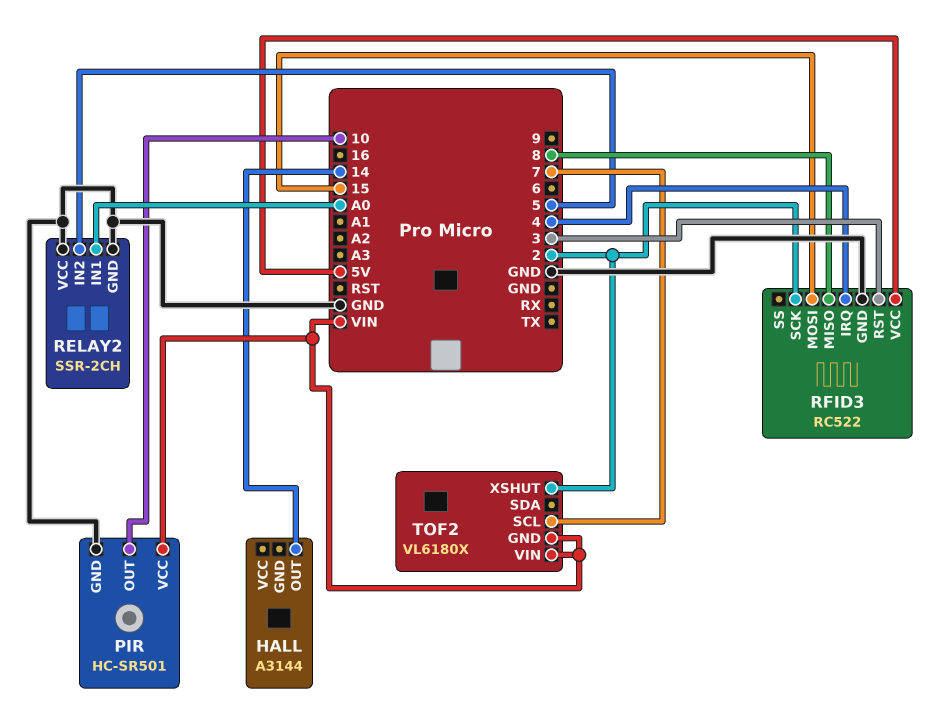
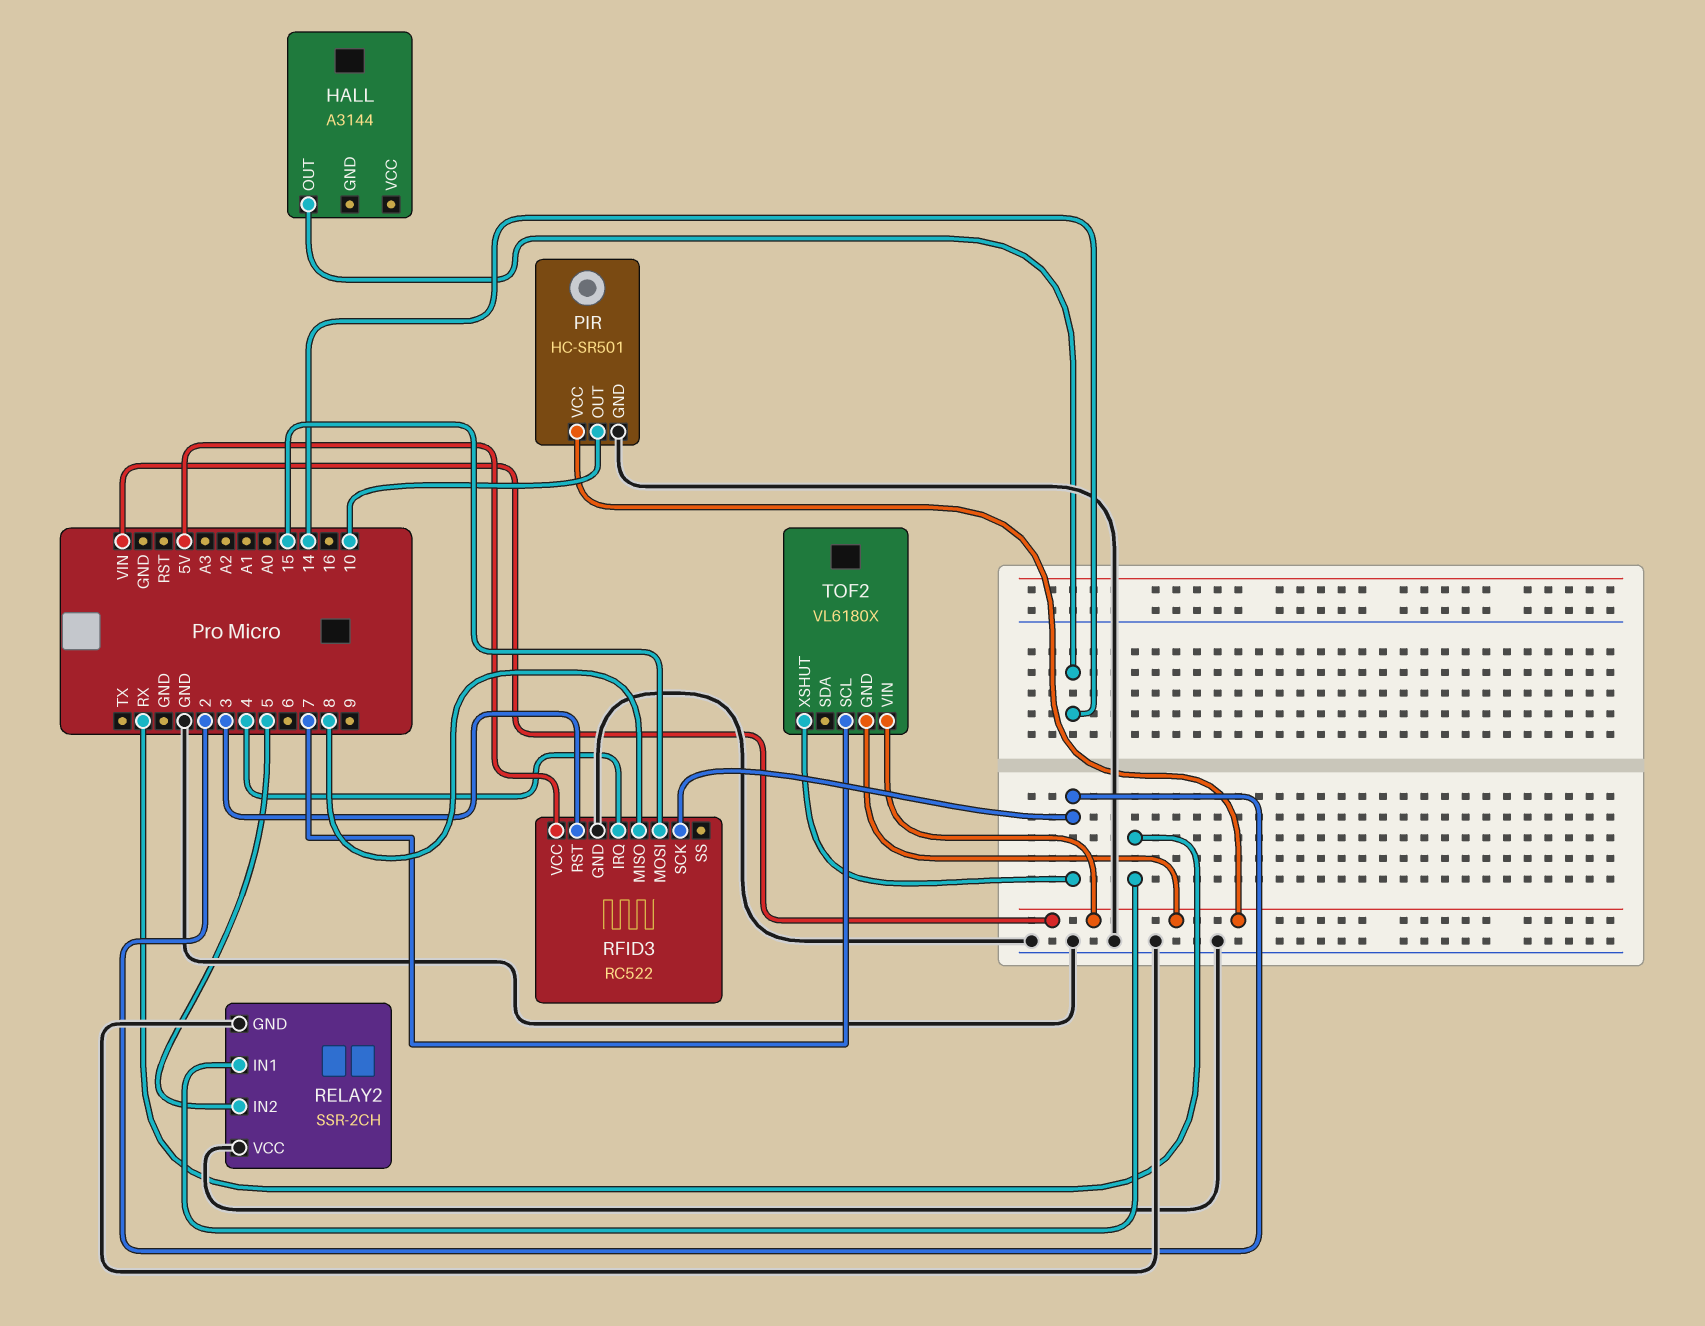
RELAY2 pin IN1: A0 -> RX

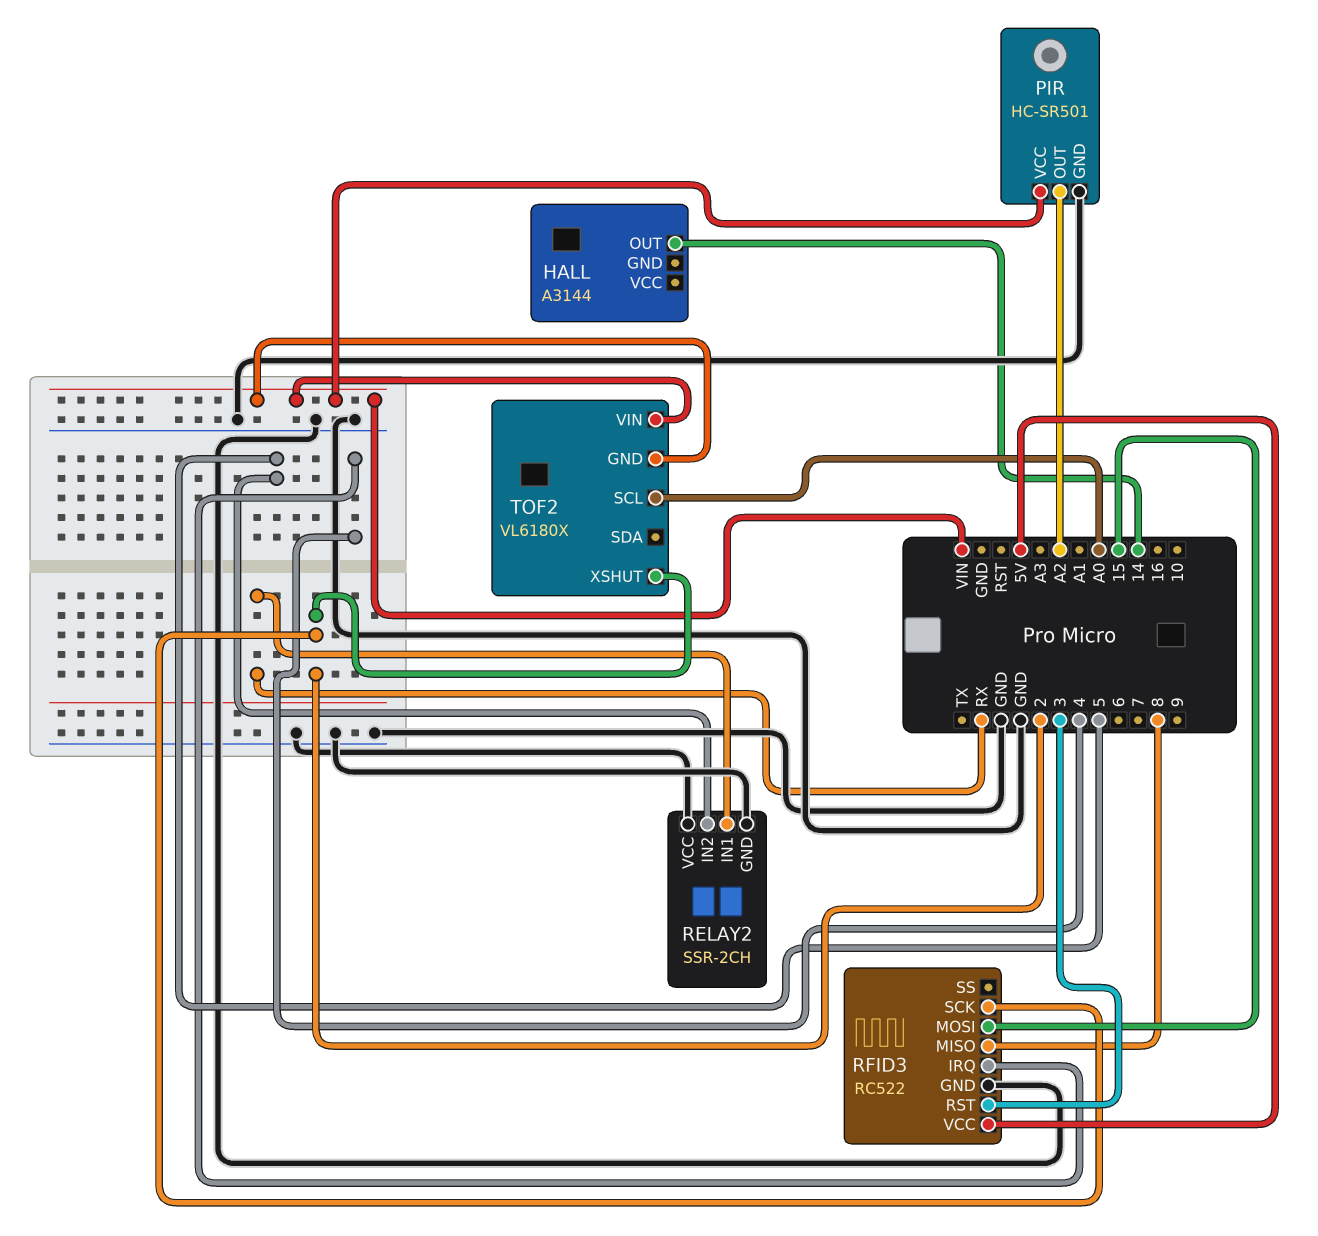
PIR pin OUT: 10 -> A2
TOF2 pin SCL: 7 -> A0

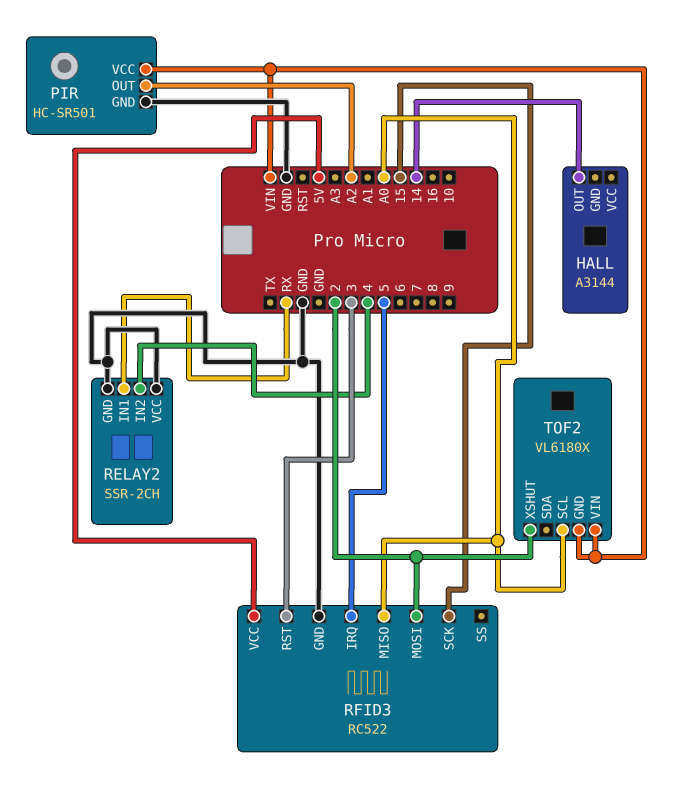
RELAY2 pin IN2: 5 -> 4
RFID3 pin IRQ: 4 -> 5
RFID3 pin MISO: 8 -> A0
RFID3 pin MOSI: 15 -> 2
RFID3 pin SCK: 2 -> 15

